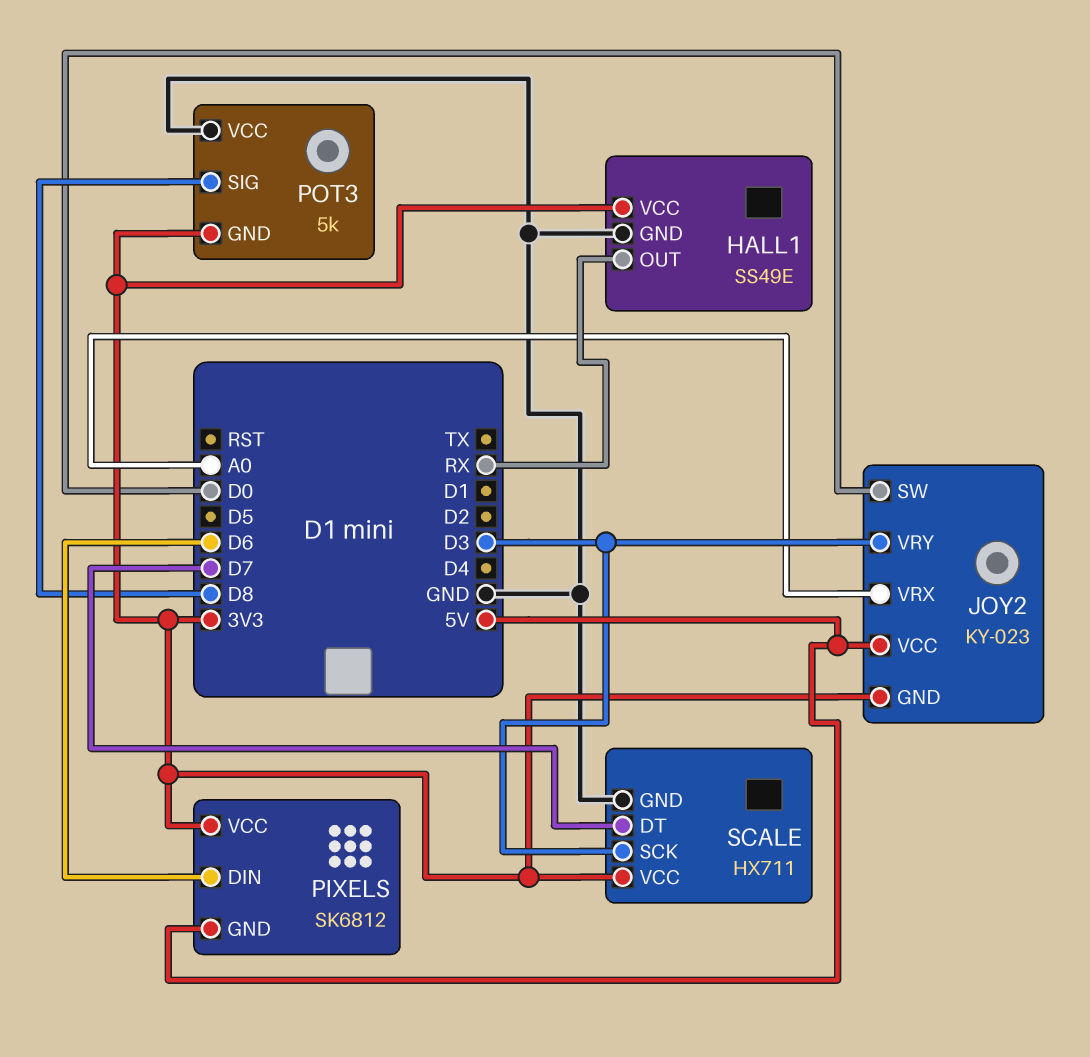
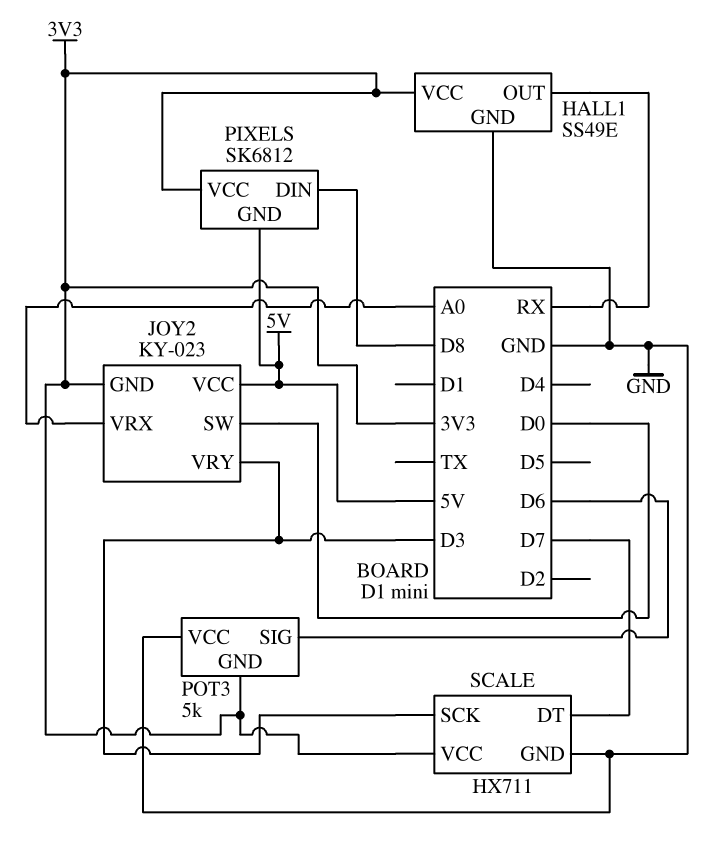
PIXELS pin DIN: D6 -> D8
POT3 pin SIG: D8 -> D6

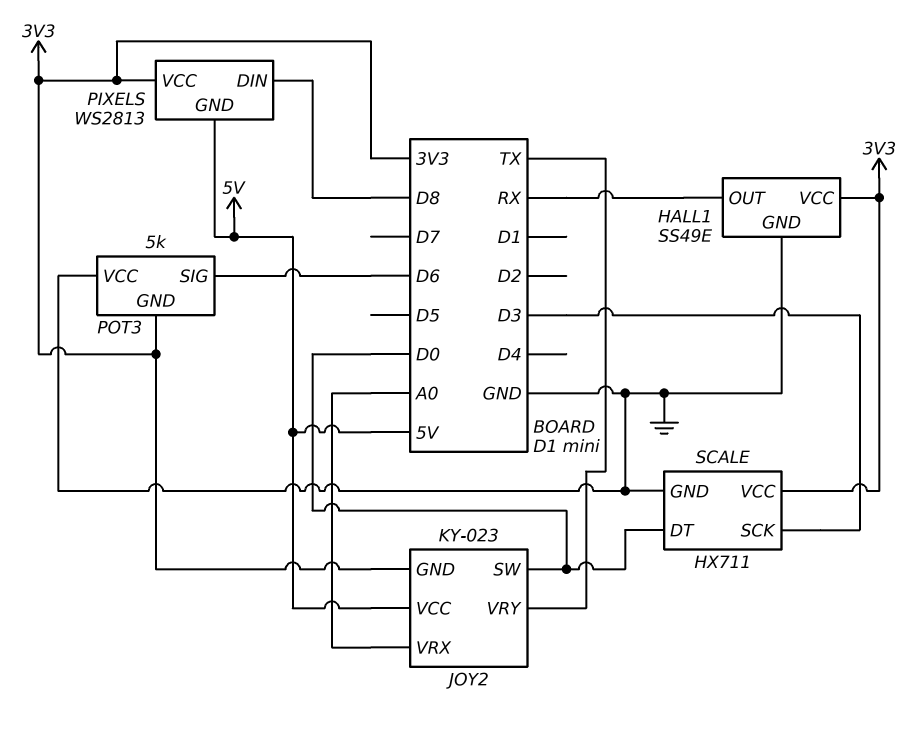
JOY2 pin VRY: D3 -> TX
PIXELS: SK6812 -> WS2813
SCALE pin DT: D7 -> D0

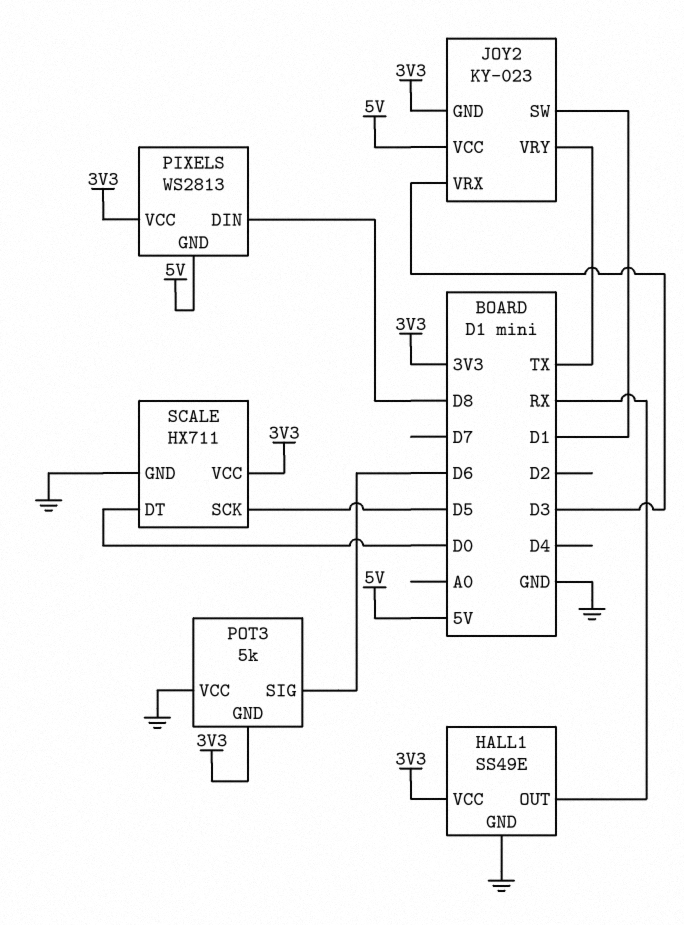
JOY2 pin SW: D0 -> D1
JOY2 pin VRX: A0 -> D3
SCALE pin SCK: D3 -> D5

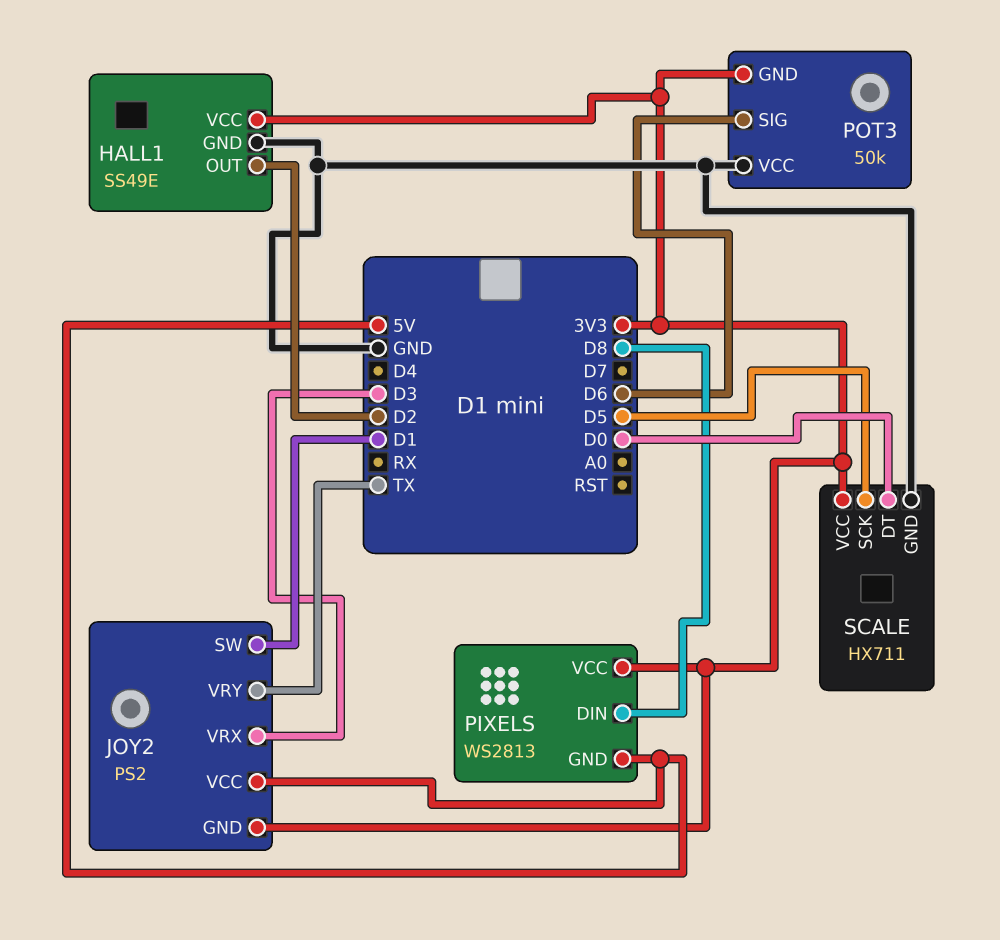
HALL1 pin OUT: RX -> D2
JOY2: KY-023 -> PS2
POT3: 5k -> 50k

